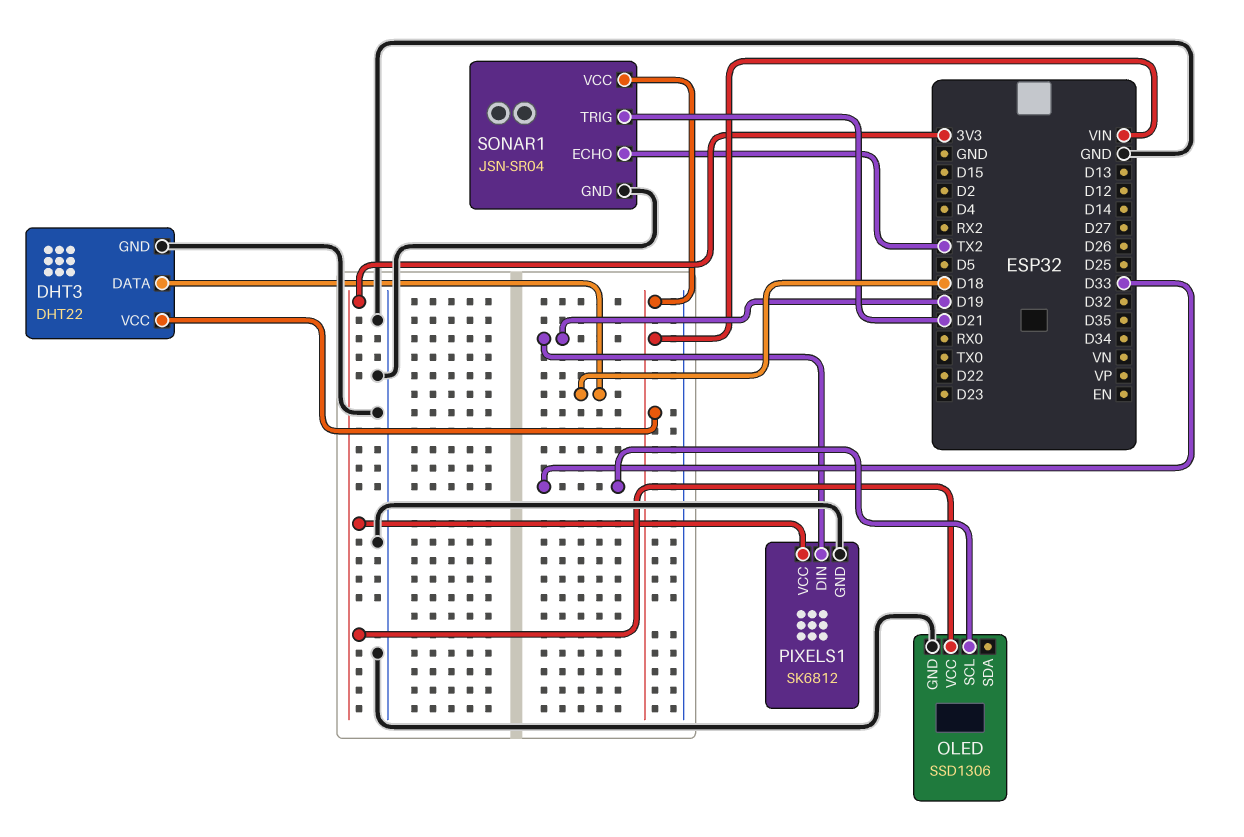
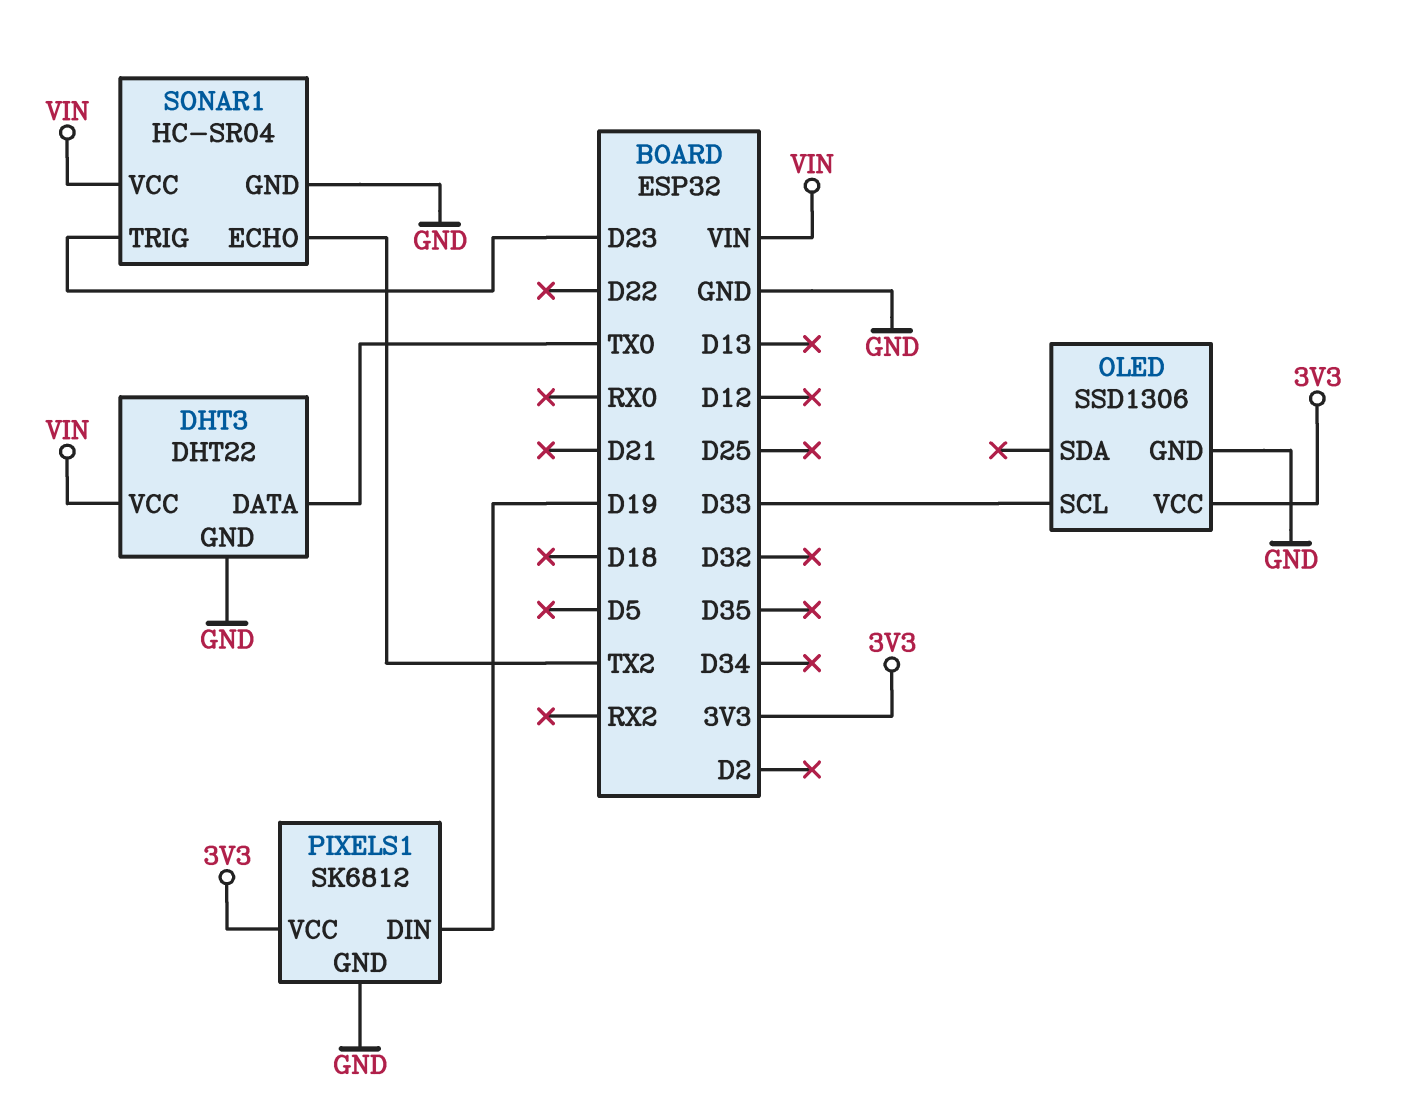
DHT3 pin DATA: D18 -> TX0
SONAR1: JSN-SR04 -> HC-SR04
SONAR1 pin TRIG: D21 -> D23

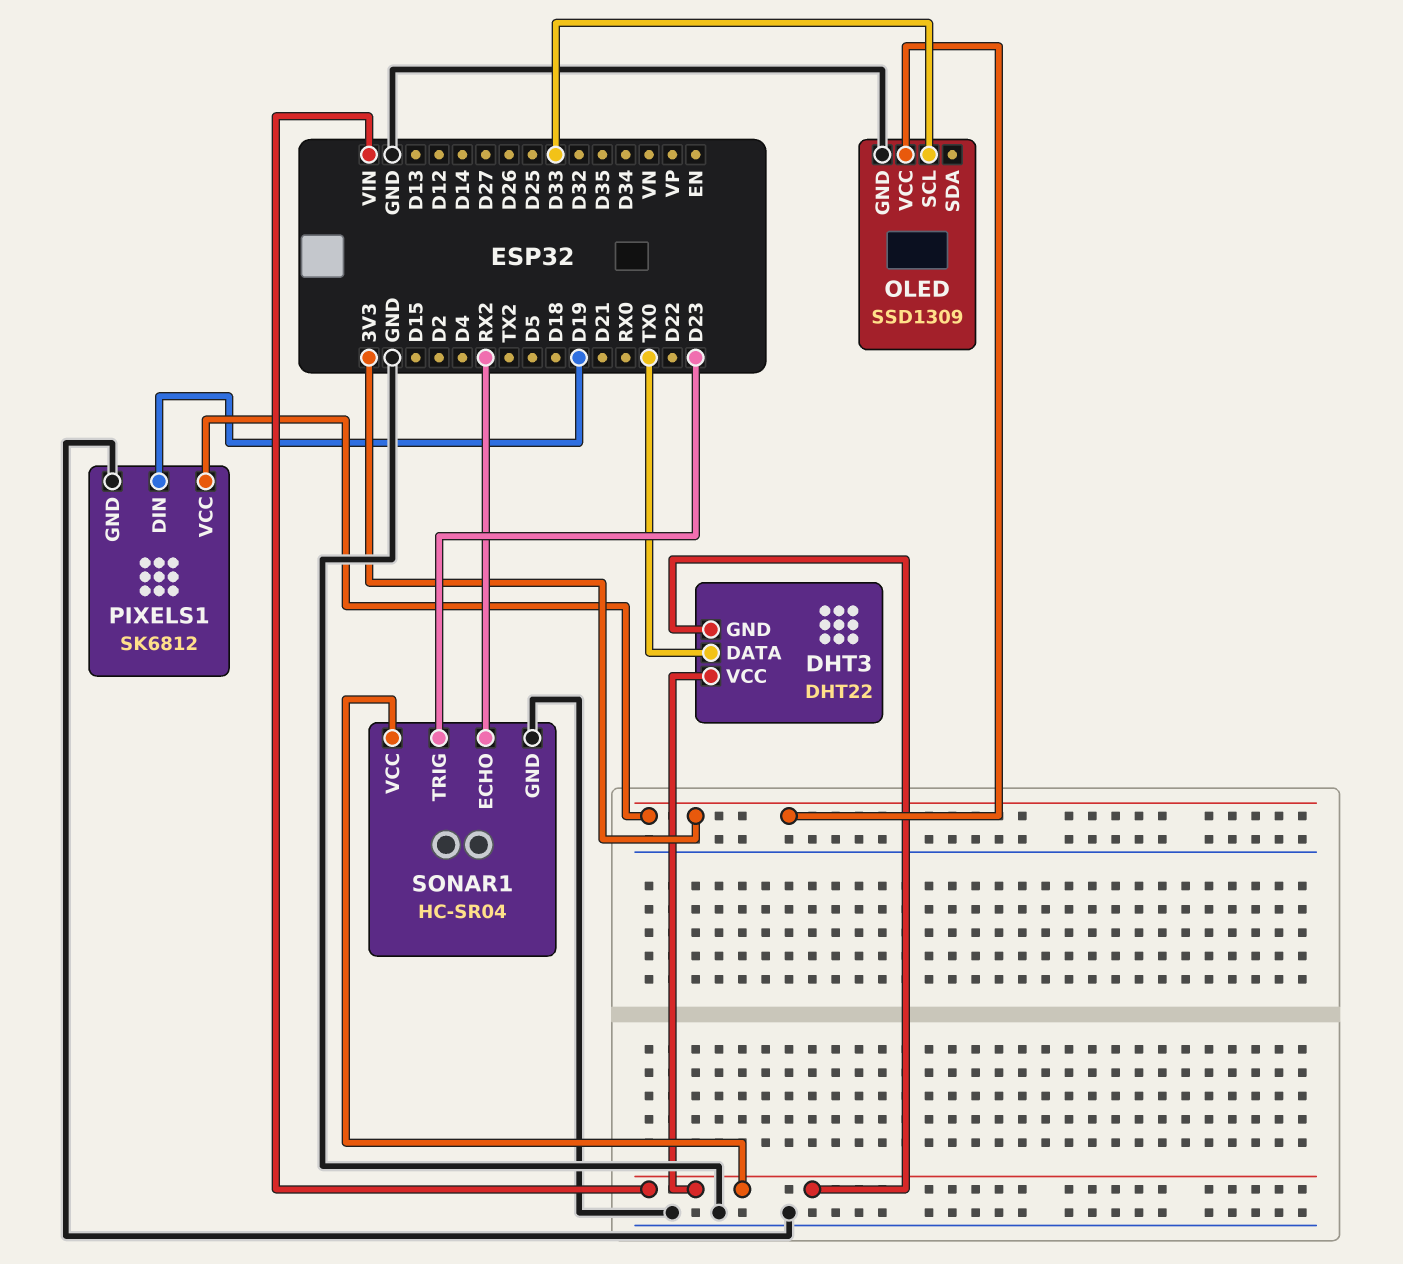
DHT3 pin GND: GND -> VIN
OLED: SSD1306 -> SSD1309
SONAR1 pin ECHO: TX2 -> RX2

